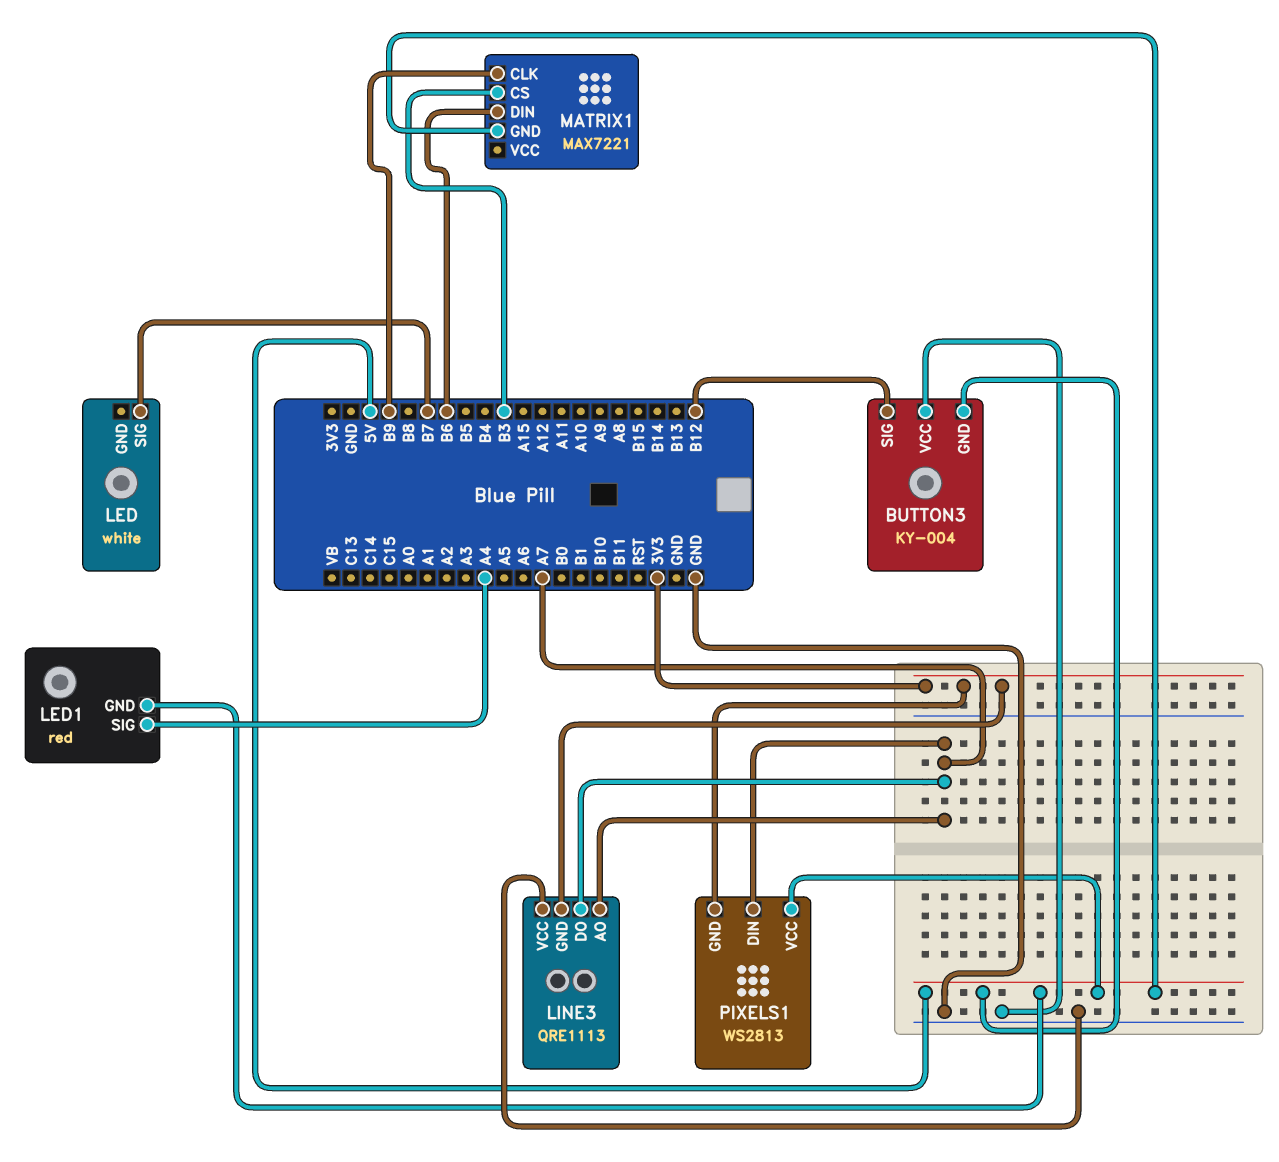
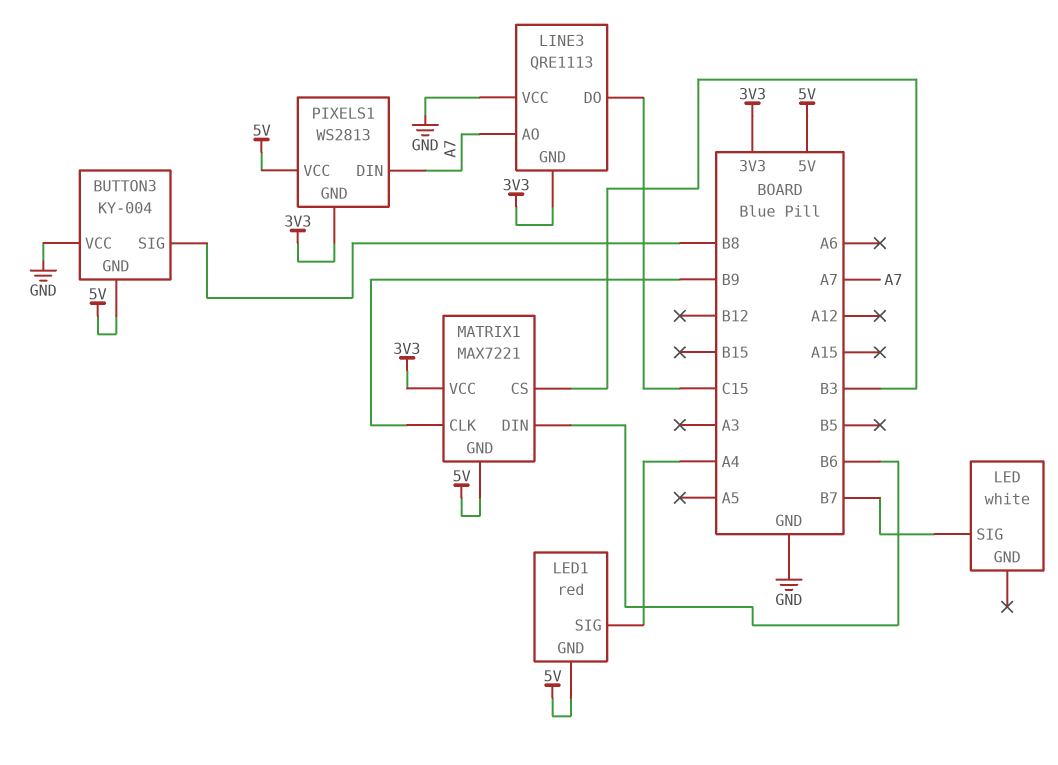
BUTTON3 pin SIG: B12 -> B8
LINE3 pin DO: A7 -> C15
MATRIX1 pin VCC: none -> 3V3

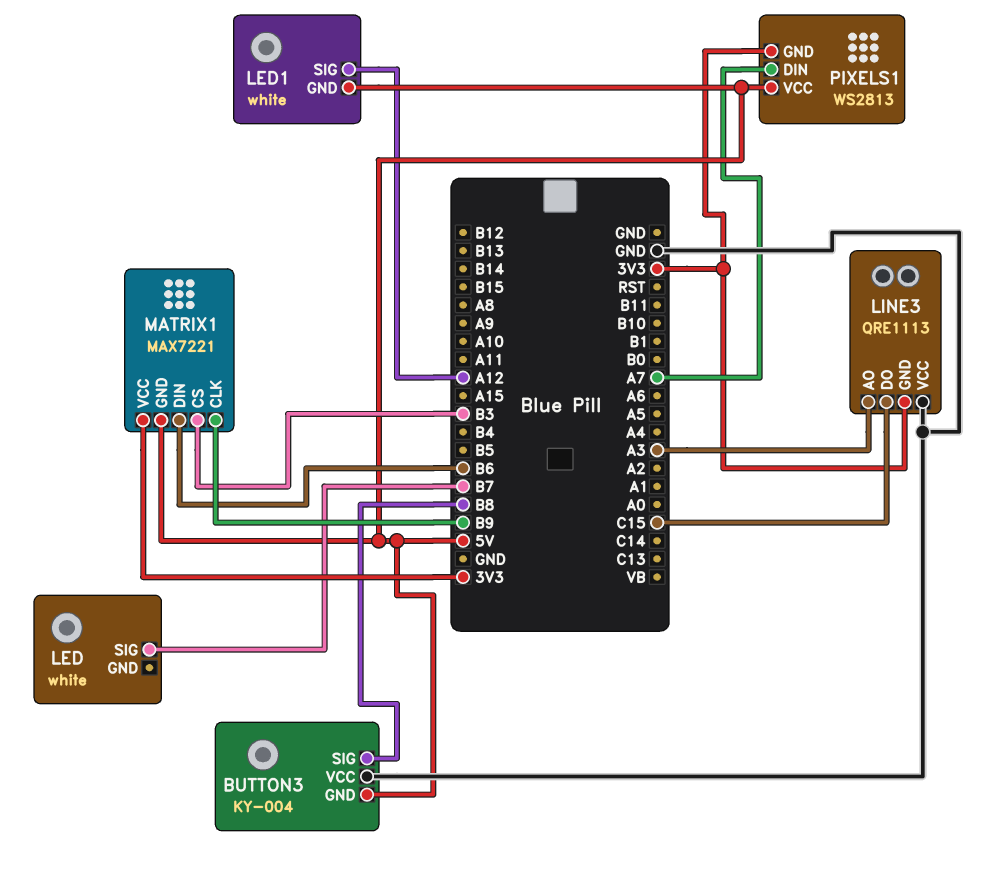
LED1: red -> white
LED1 pin SIG: A4 -> A12
LINE3 pin AO: A7 -> A3

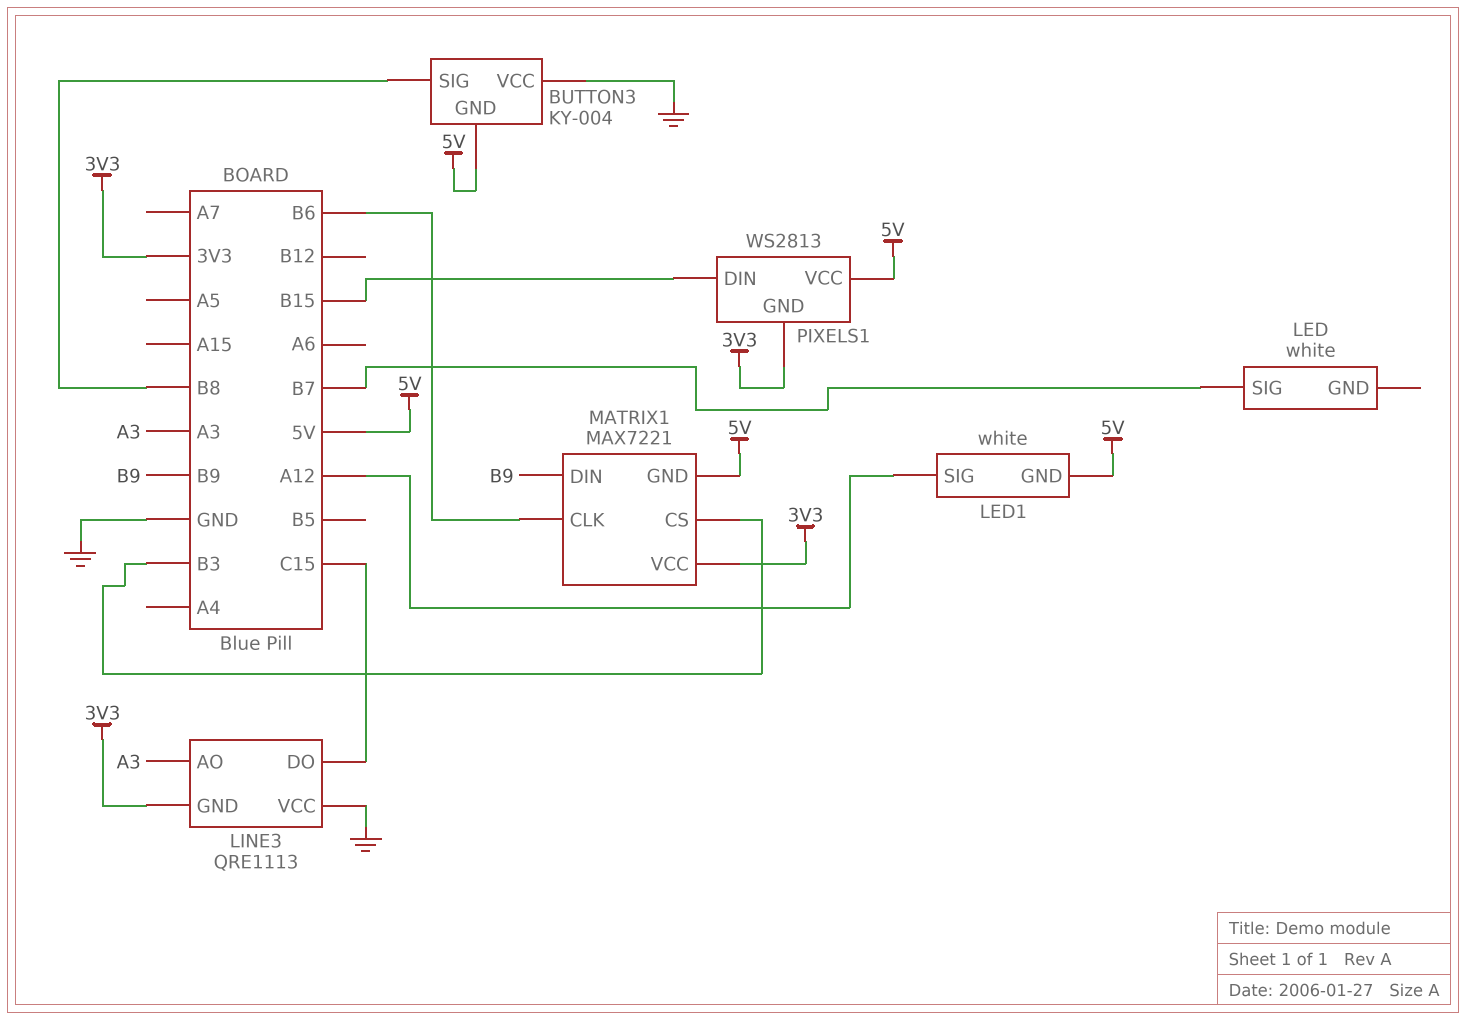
MATRIX1 pin CLK: B9 -> B6
MATRIX1 pin DIN: B6 -> B9
PIXELS1 pin DIN: A7 -> B15

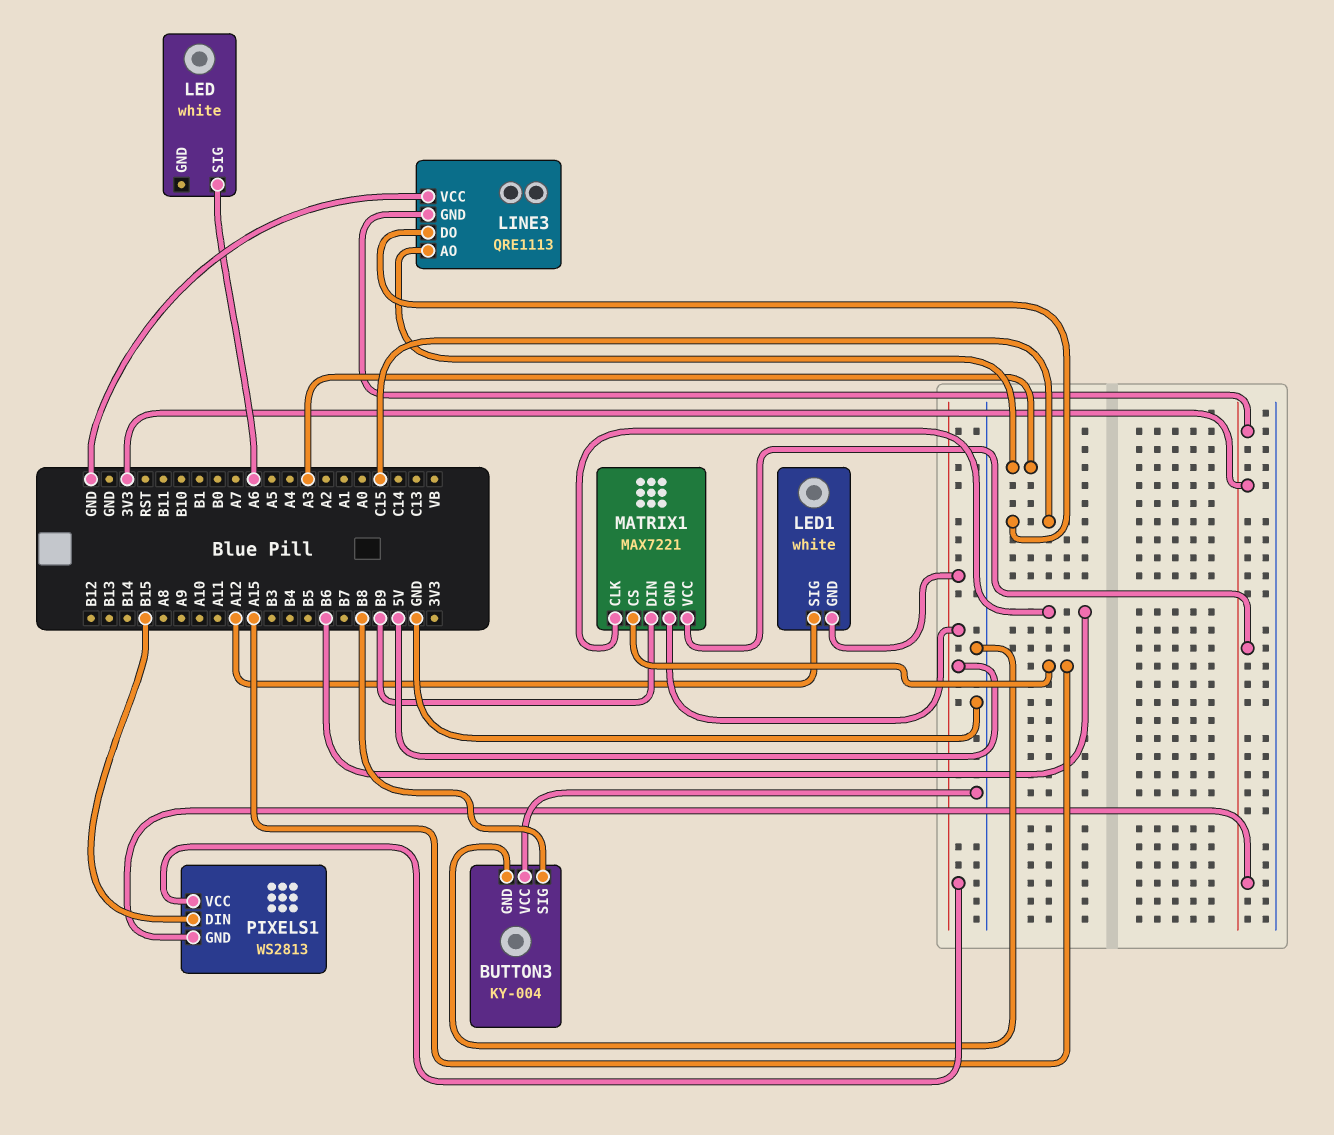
BUTTON3 pin GND: 5V -> GND
LED pin SIG: B7 -> A6
MATRIX1 pin CS: B3 -> A15

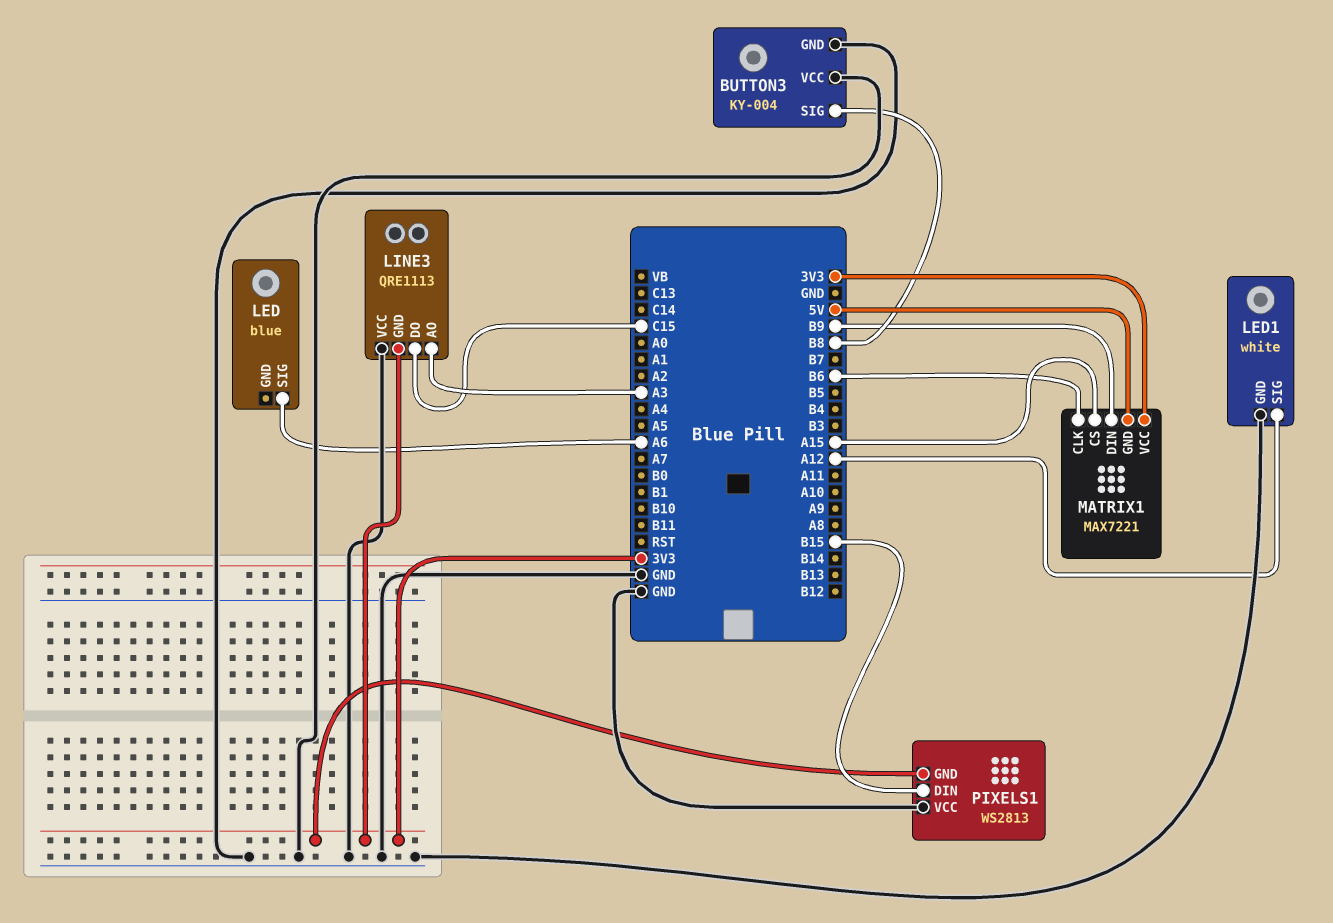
LED: white -> blue
LED1 pin GND: 5V -> GND
PIXELS1 pin VCC: 5V -> GND

